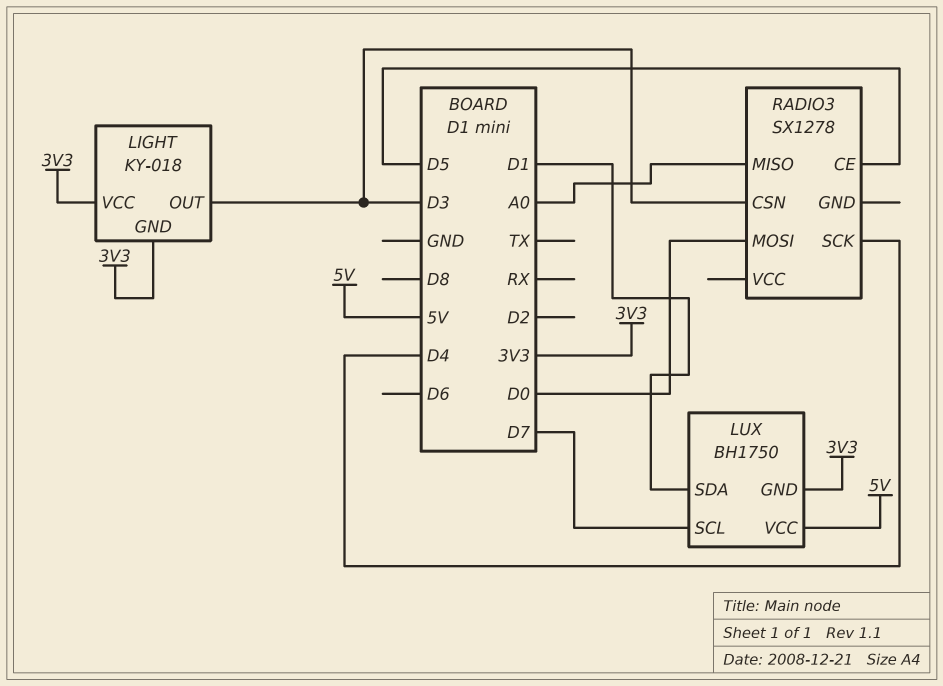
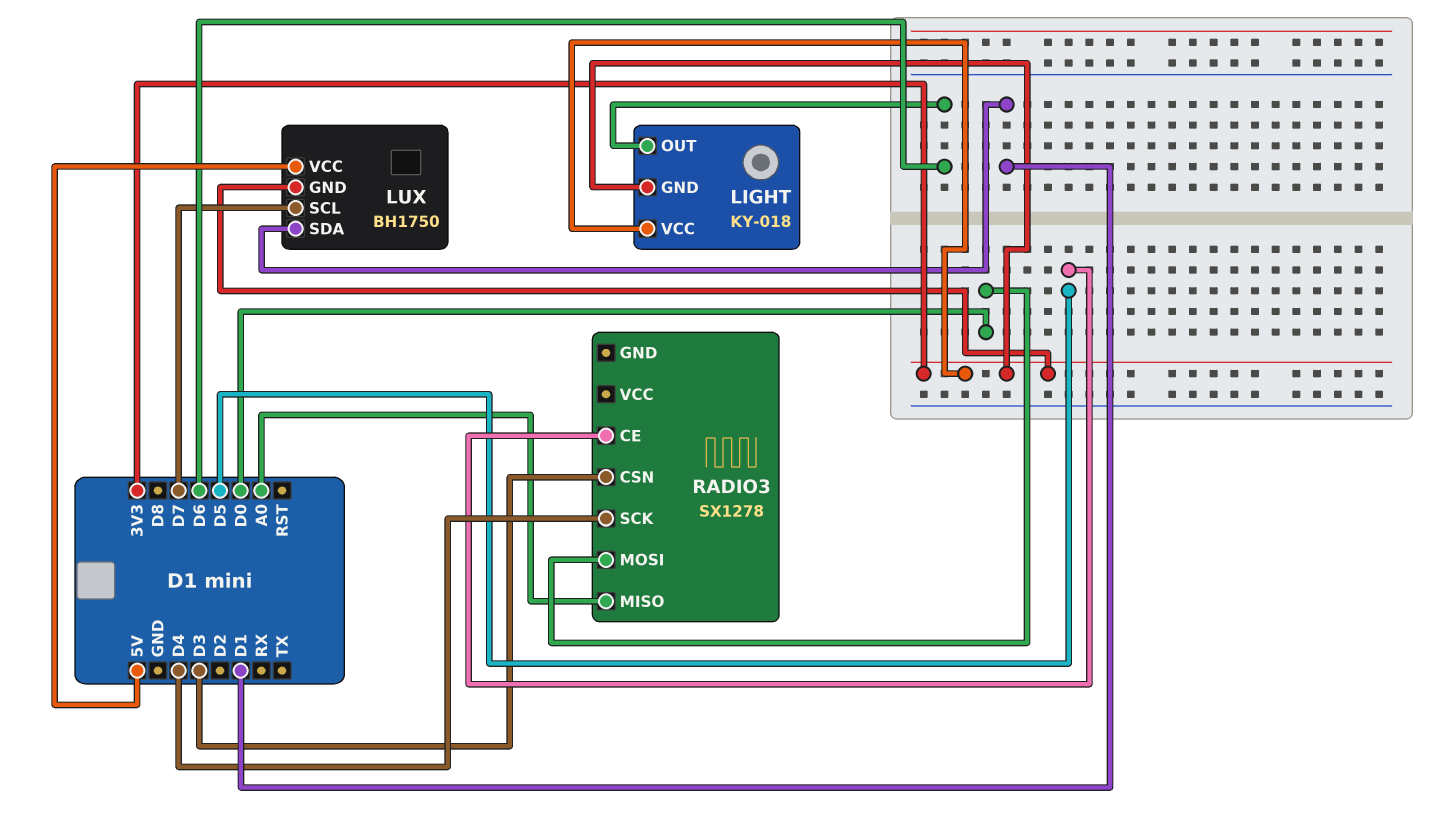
LIGHT pin OUT: D3 -> D6

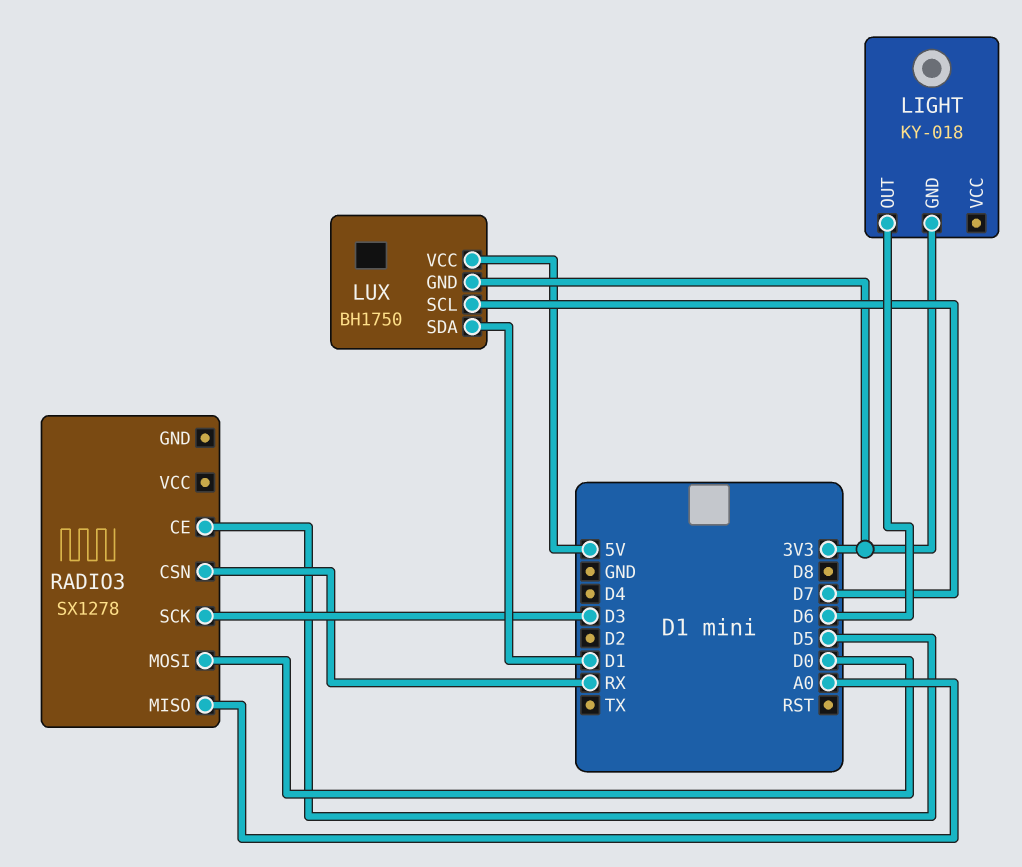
LIGHT pin VCC: 3V3 -> none
RADIO3 pin CSN: D3 -> RX
RADIO3 pin SCK: D4 -> D3

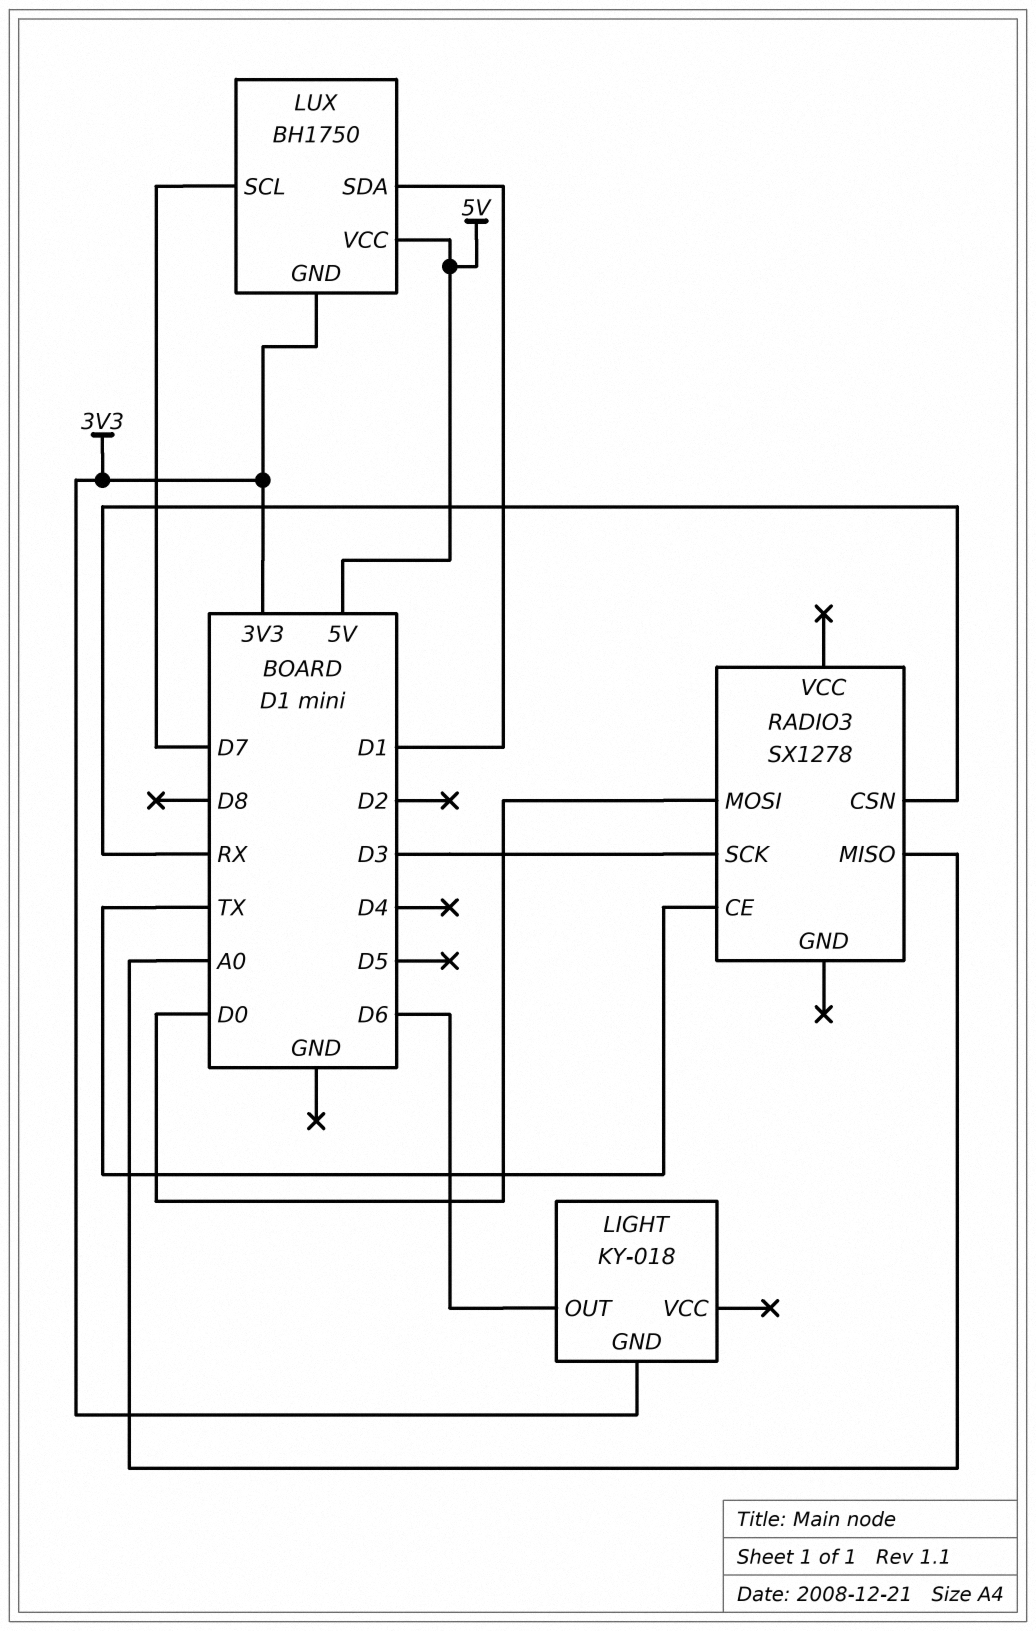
RADIO3 pin CE: D5 -> TX

